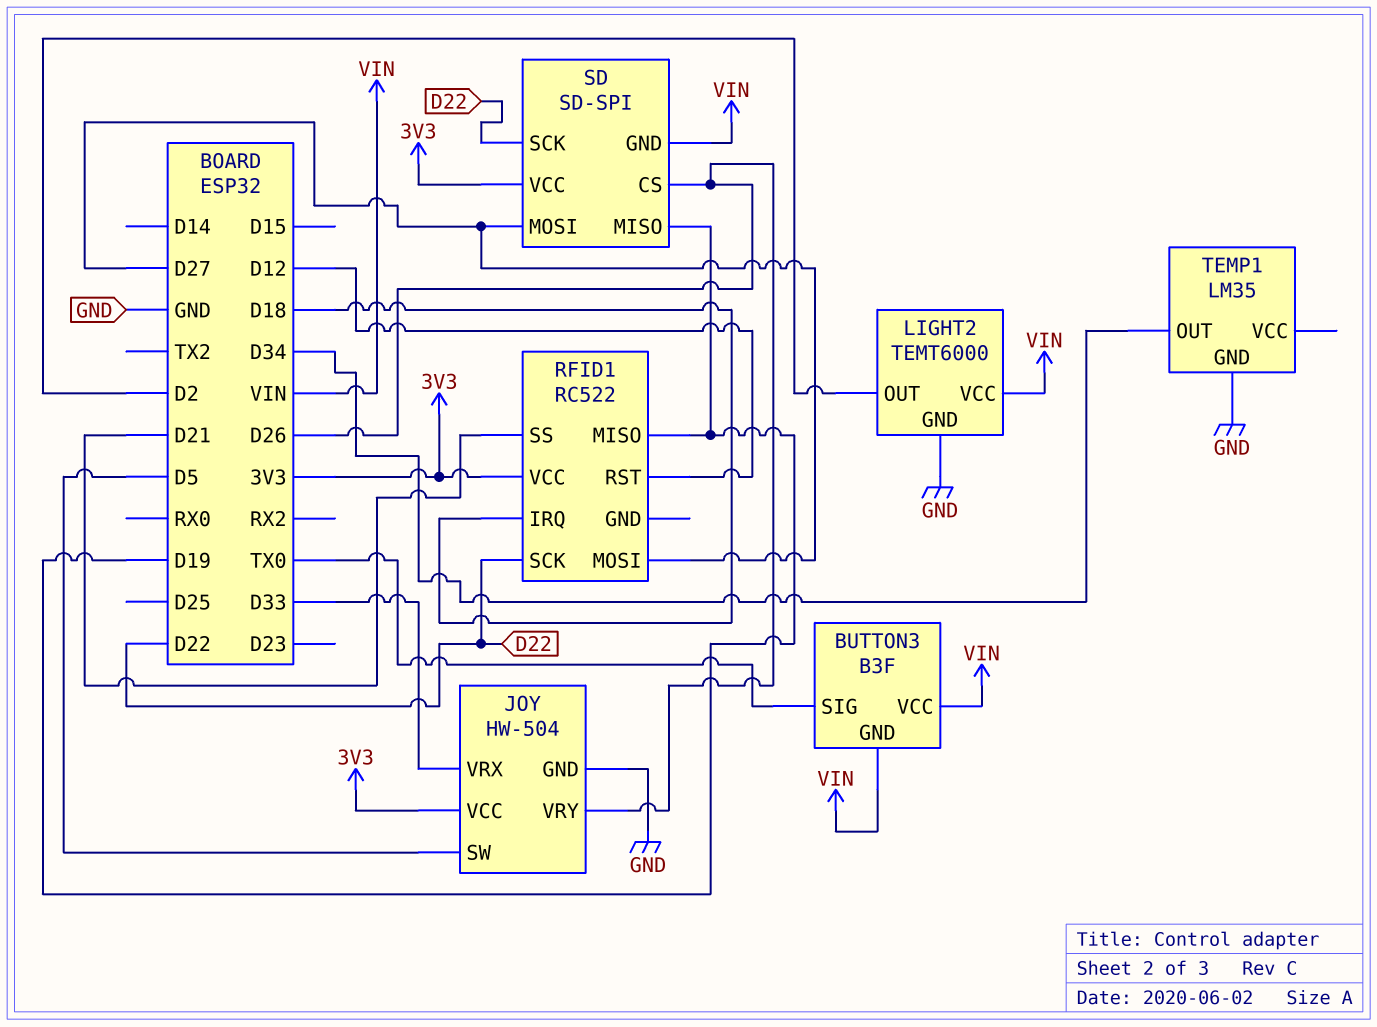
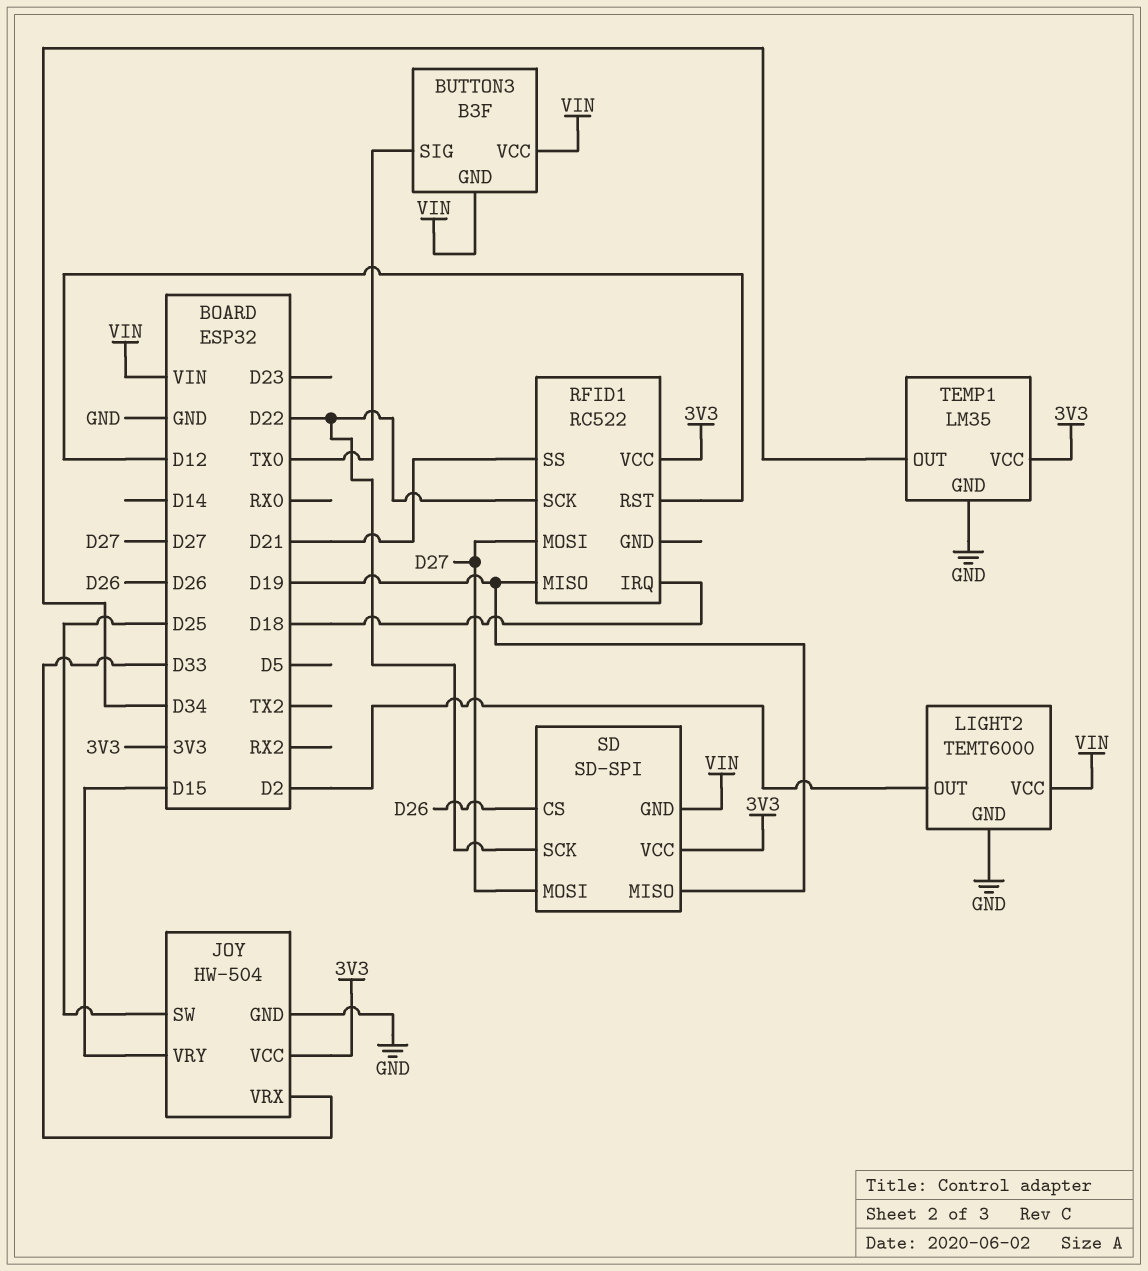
JOY pin SW: D5 -> D25
JOY pin VRY: D26 -> D15
TEMP1 pin VCC: none -> 3V3

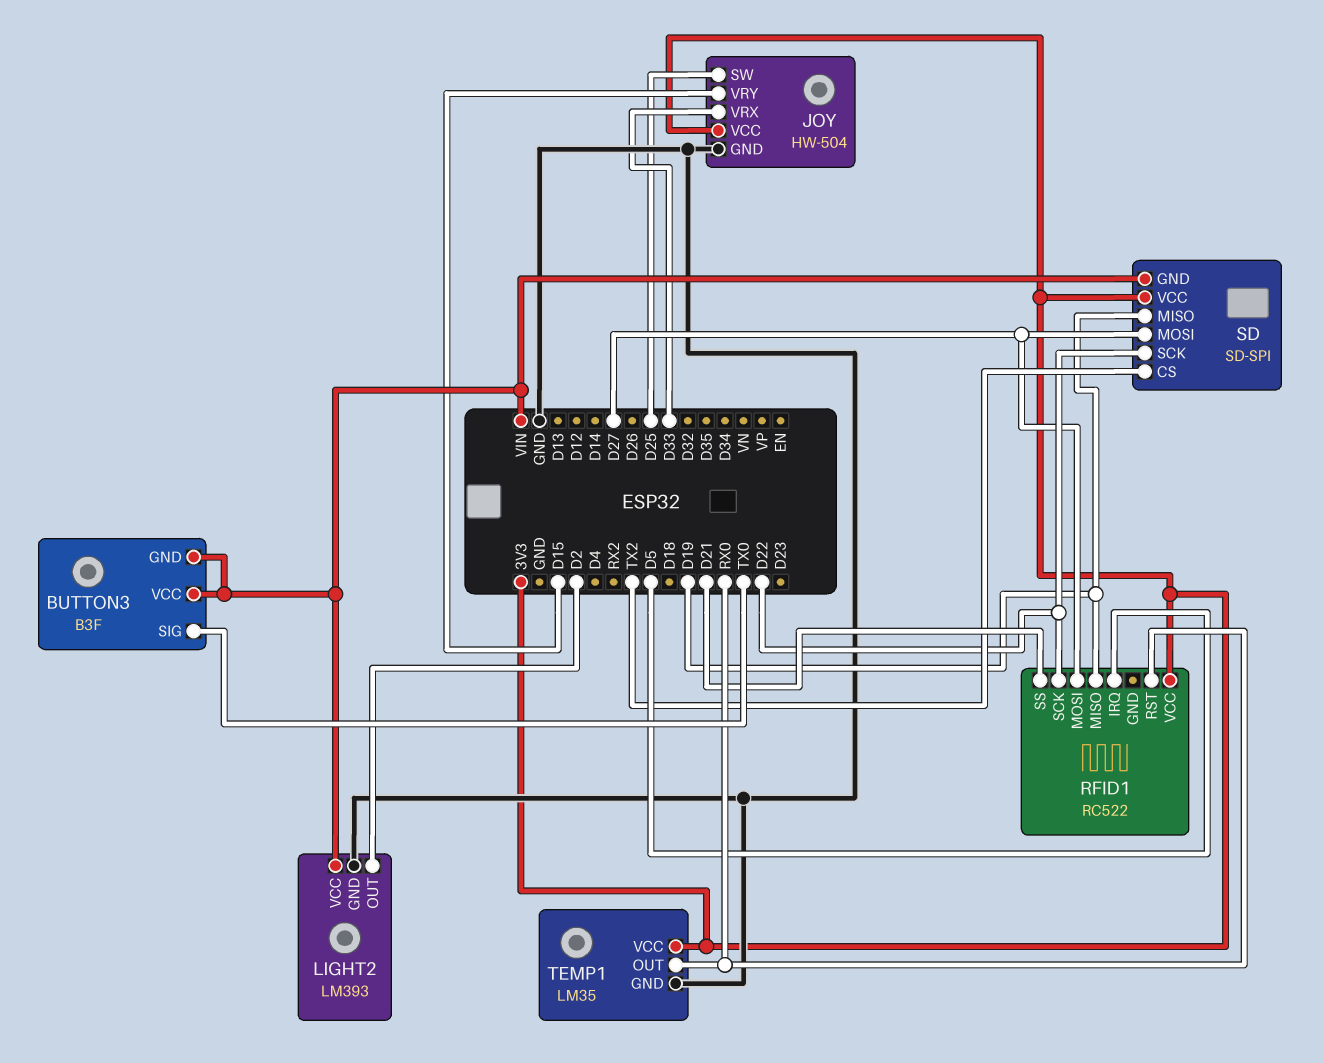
LIGHT2: TEMT6000 -> LM393
RFID1 pin IRQ: D18 -> D5
RFID1 pin RST: D12 -> RX0
SD pin CS: D26 -> TX2
TEMP1 pin OUT: D34 -> RX0

